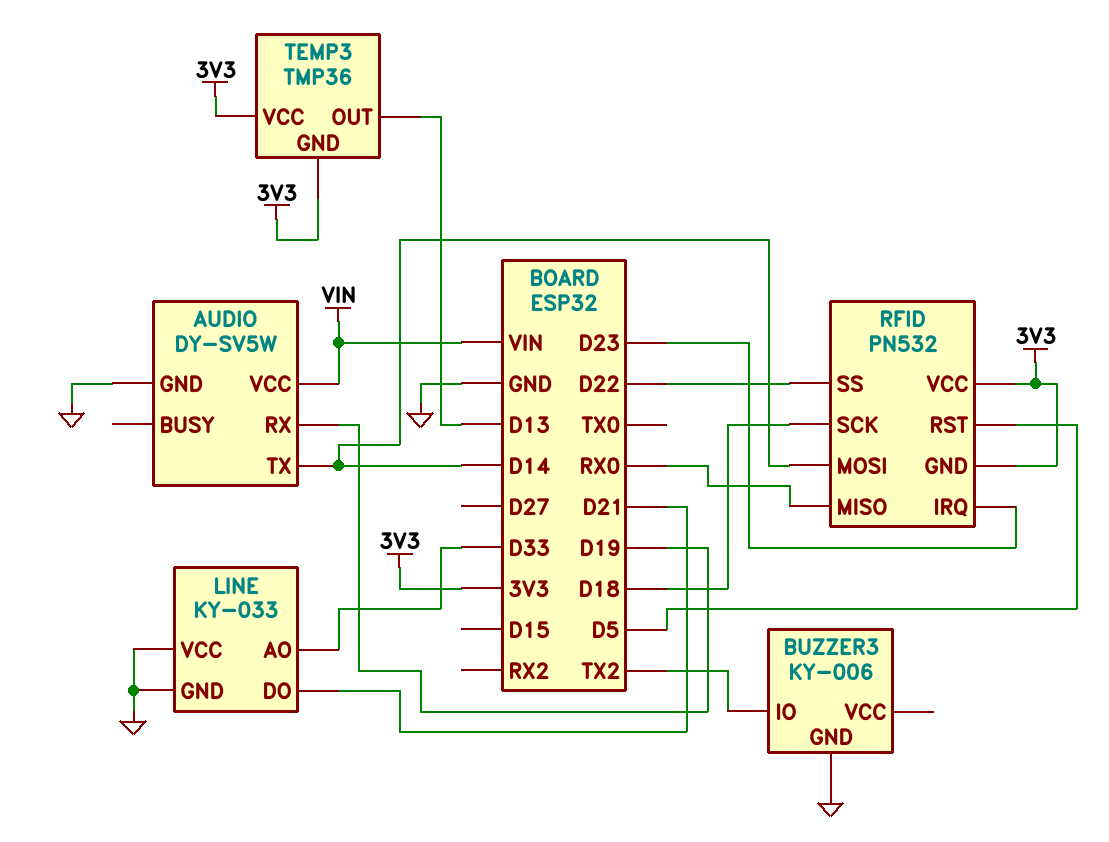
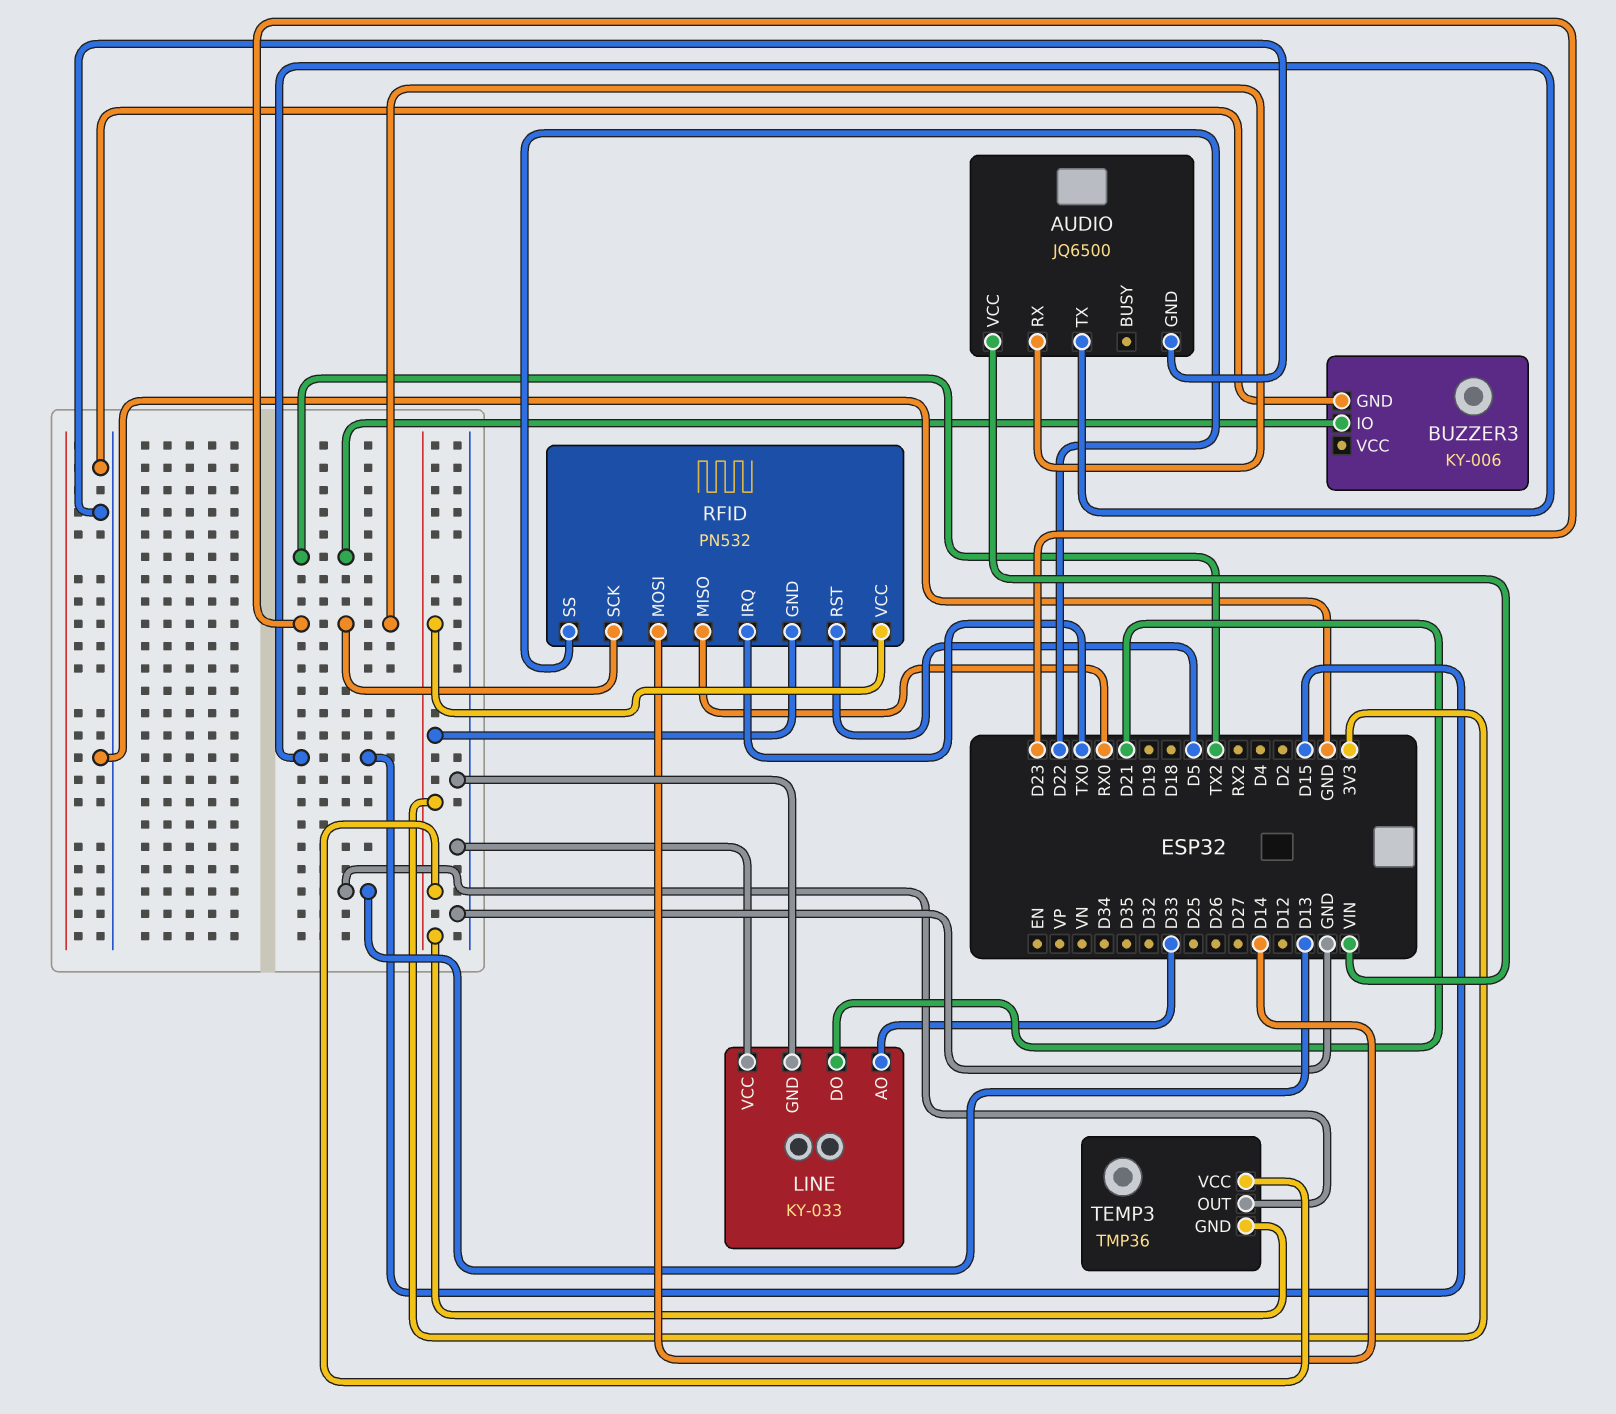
AUDIO: DY-SV5W -> JQ6500
AUDIO pin RX: D19 -> D23
AUDIO pin TX: D14 -> D15
RFID pin IRQ: D23 -> TX0
RFID pin SCK: D18 -> D23

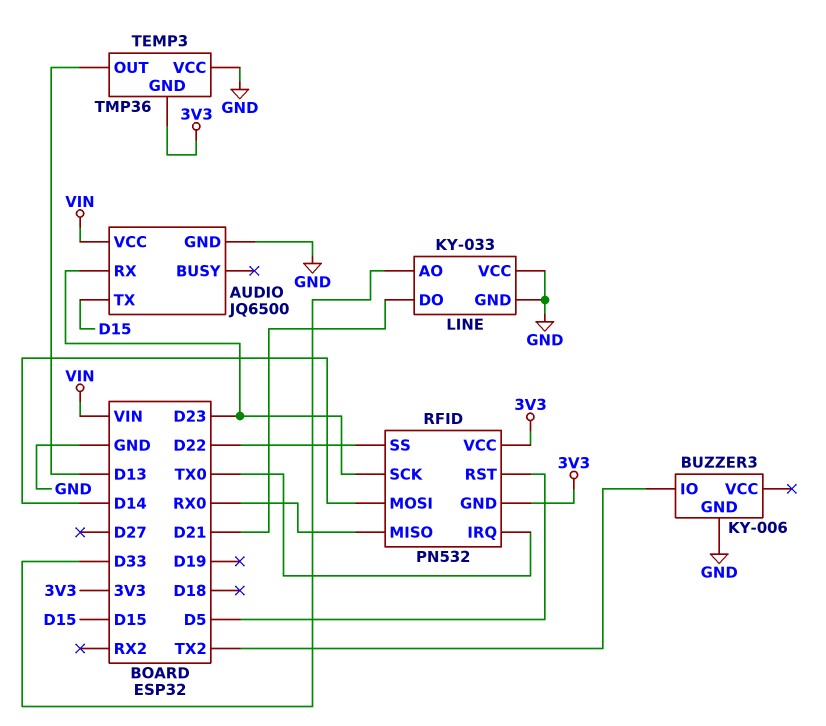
TEMP3 pin VCC: 3V3 -> GND

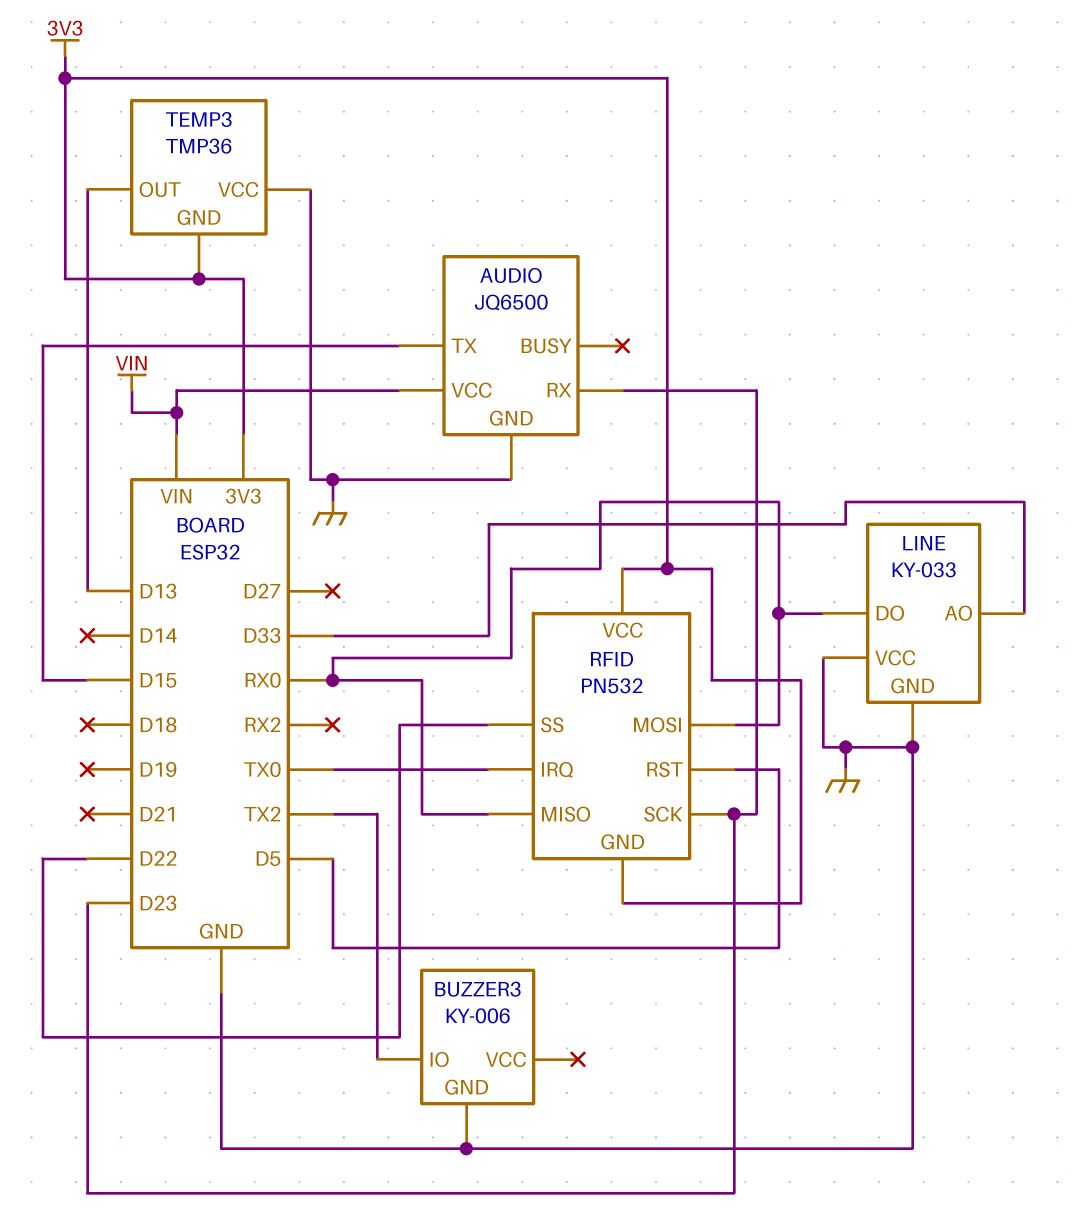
LINE pin DO: D21 -> RX0
RFID pin MOSI: D14 -> RX0

